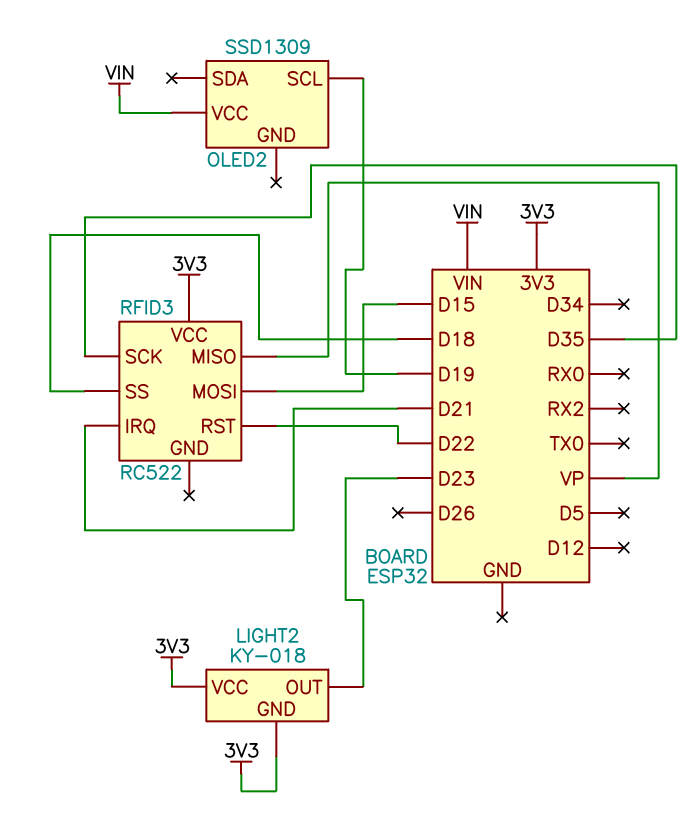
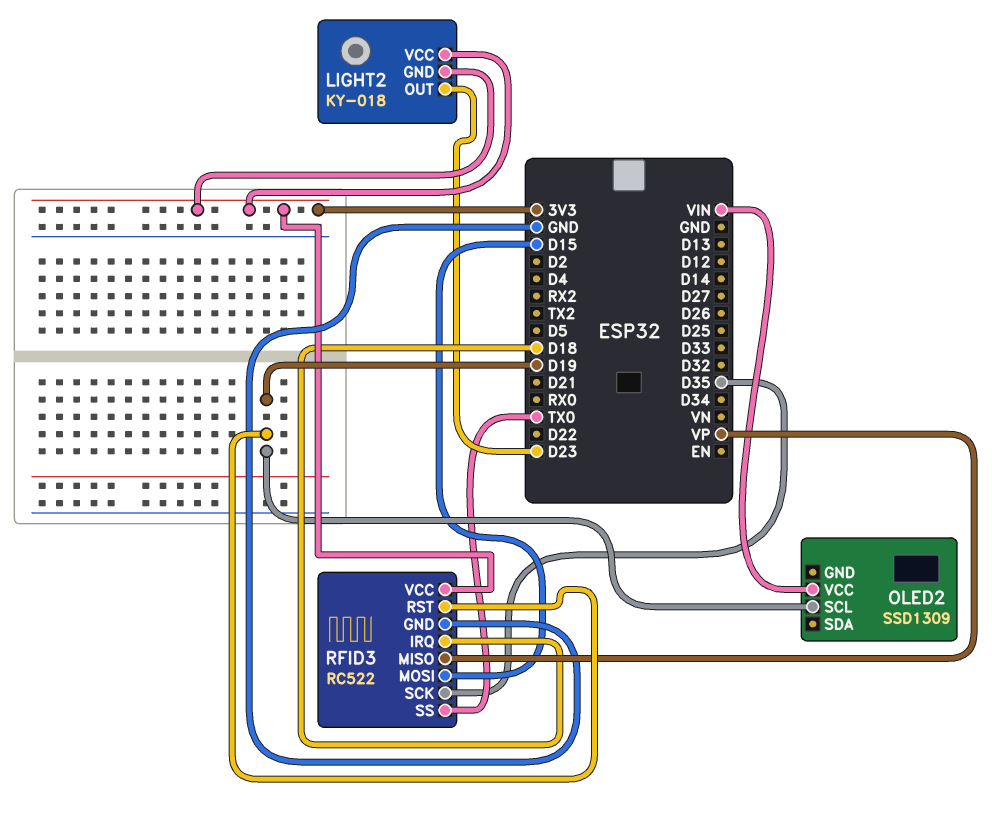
RFID3 pin GND: none -> GND
RFID3 pin IRQ: D21 -> D18
RFID3 pin RST: D22 -> D19
RFID3 pin SS: D18 -> TX0

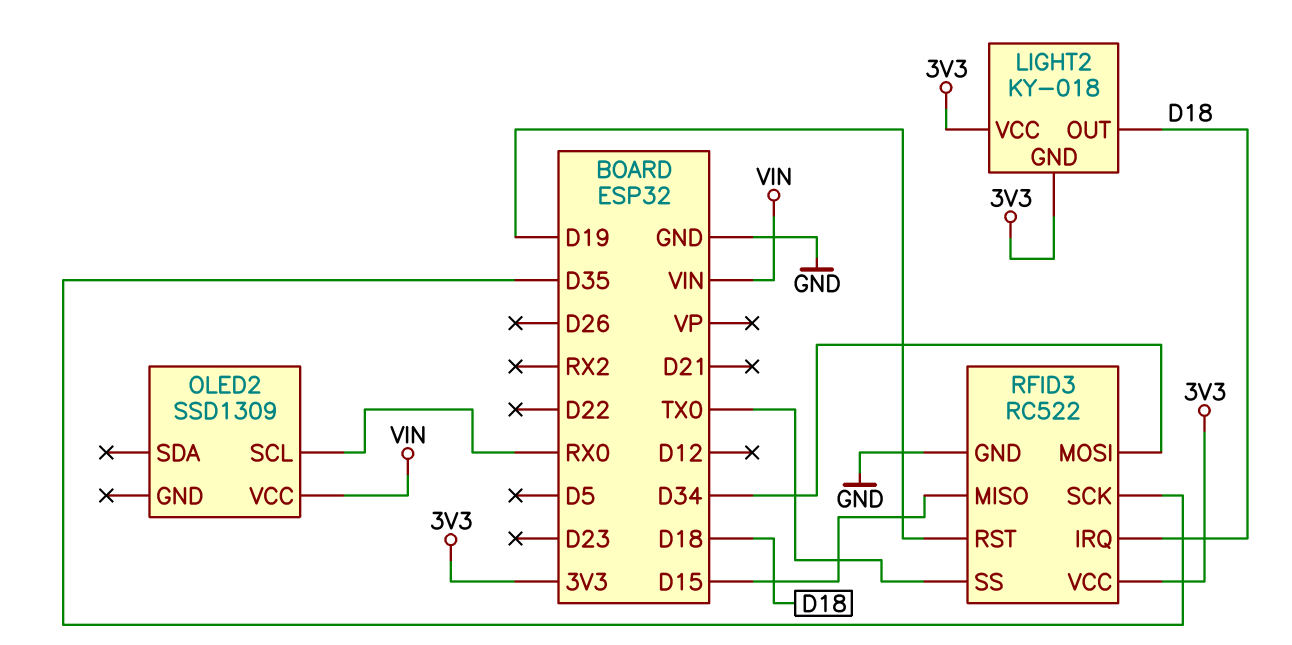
LIGHT2 pin OUT: D23 -> D18
OLED2 pin SCL: D19 -> RX0
RFID3 pin MISO: VP -> D15
RFID3 pin MOSI: D15 -> D34

